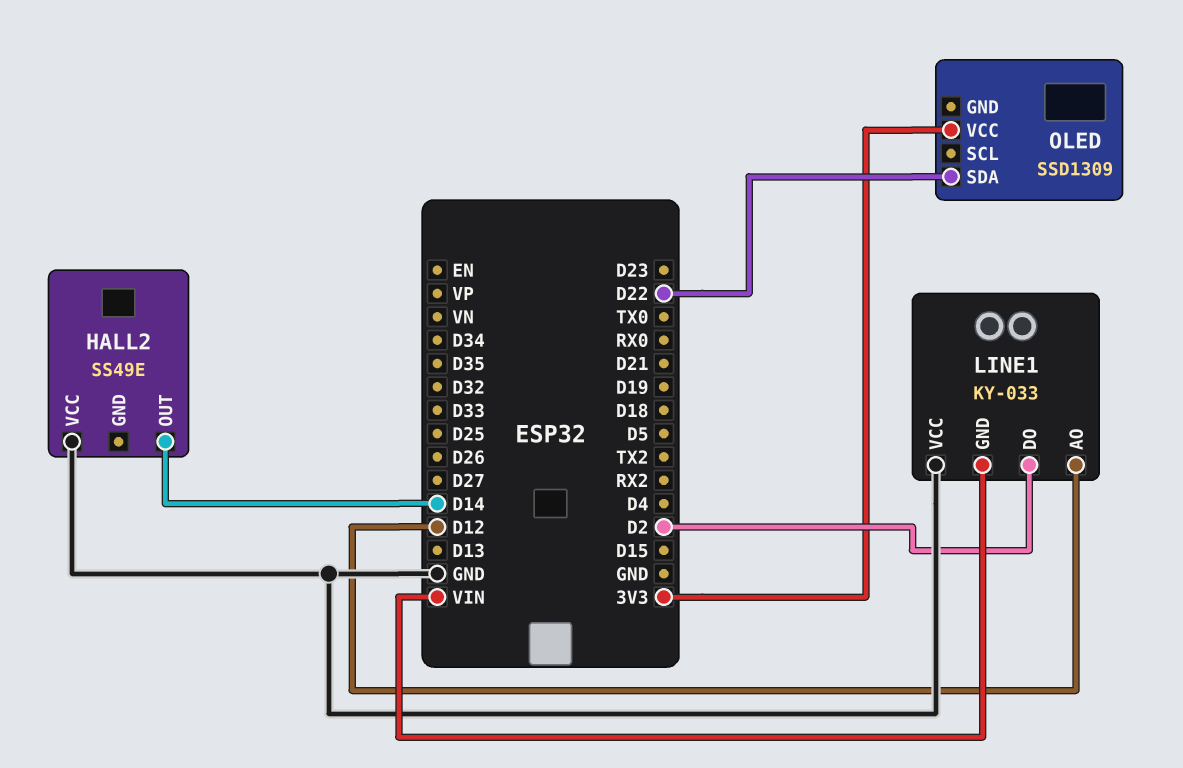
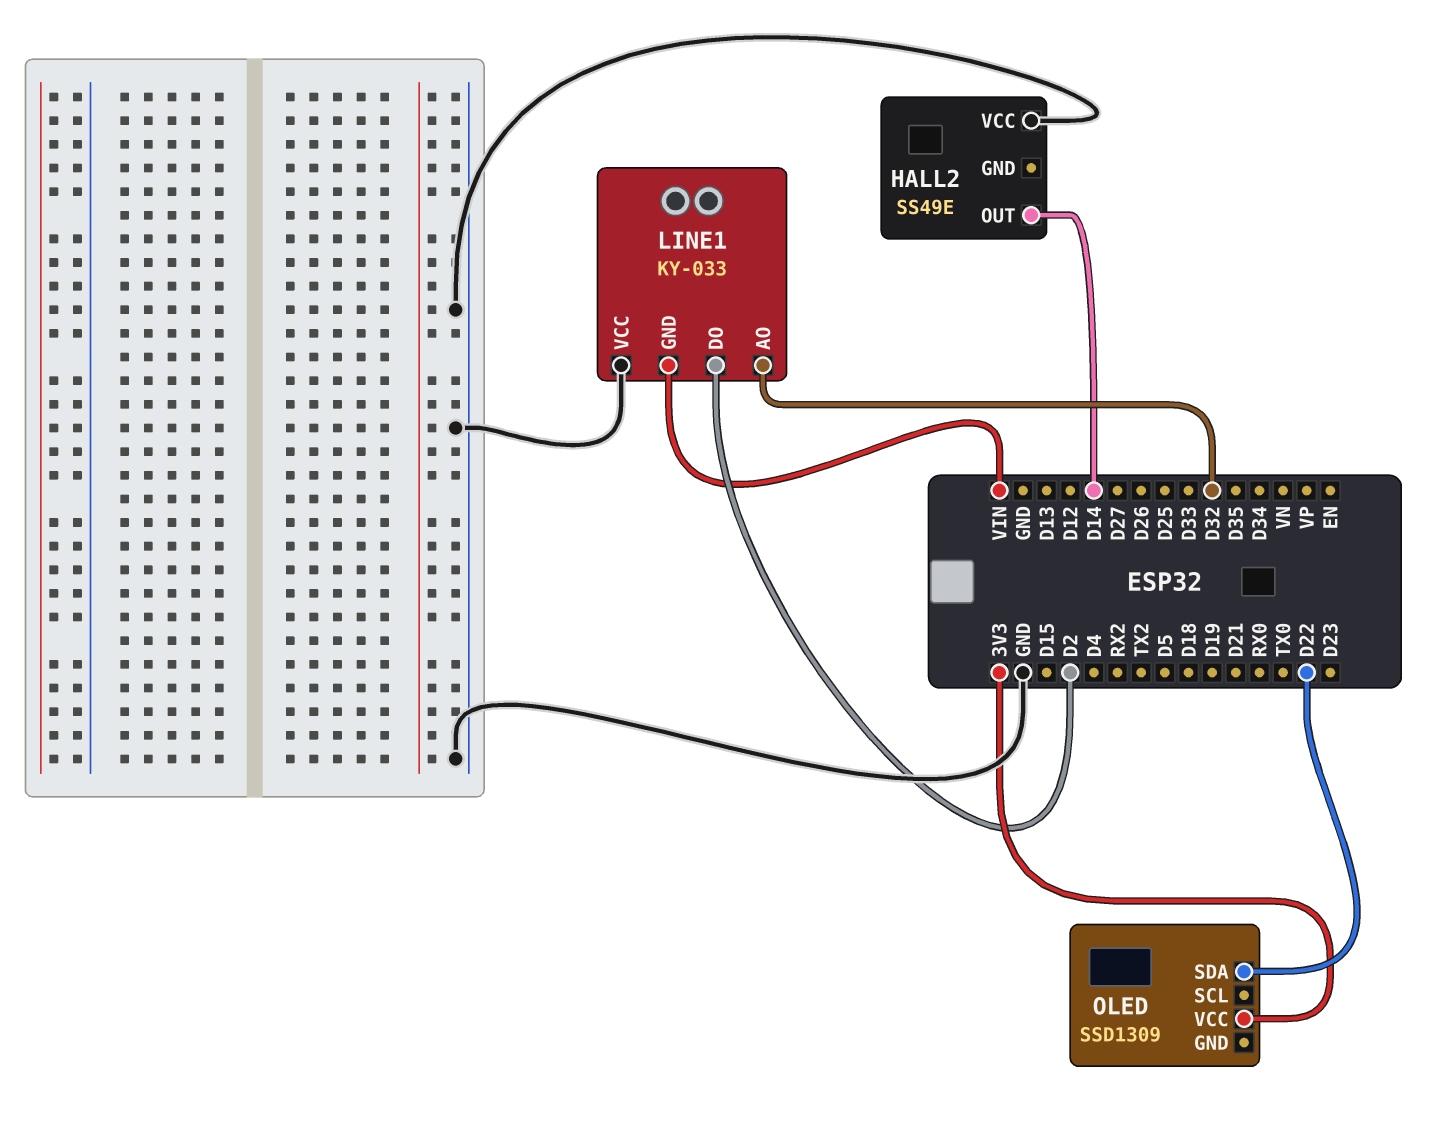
LINE1 pin AO: D12 -> D32

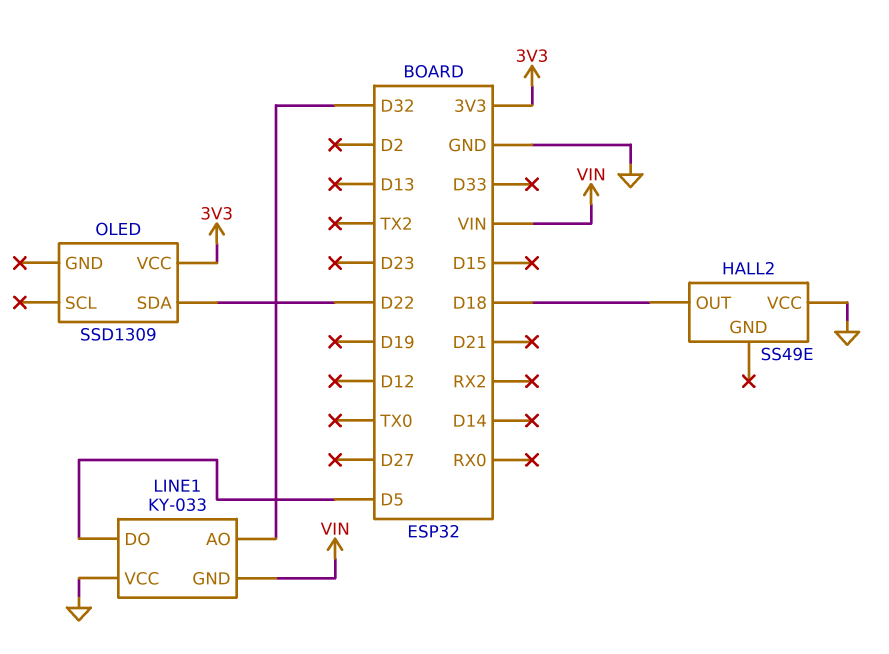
HALL2 pin OUT: D14 -> D18
LINE1 pin DO: D2 -> D5

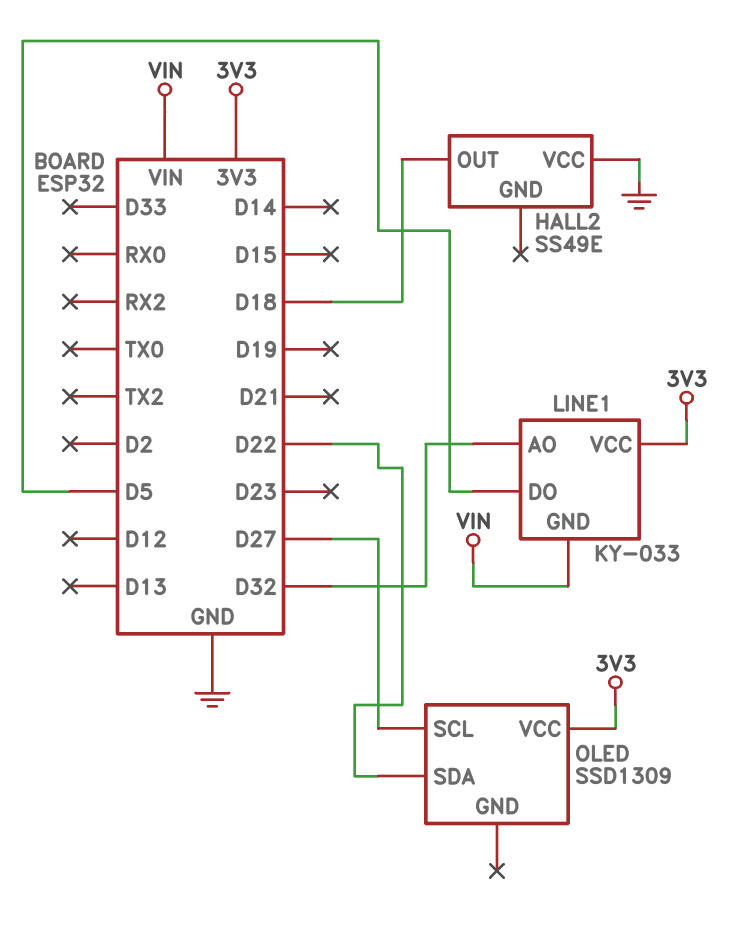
LINE1 pin VCC: GND -> 3V3
OLED pin SCL: none -> D27

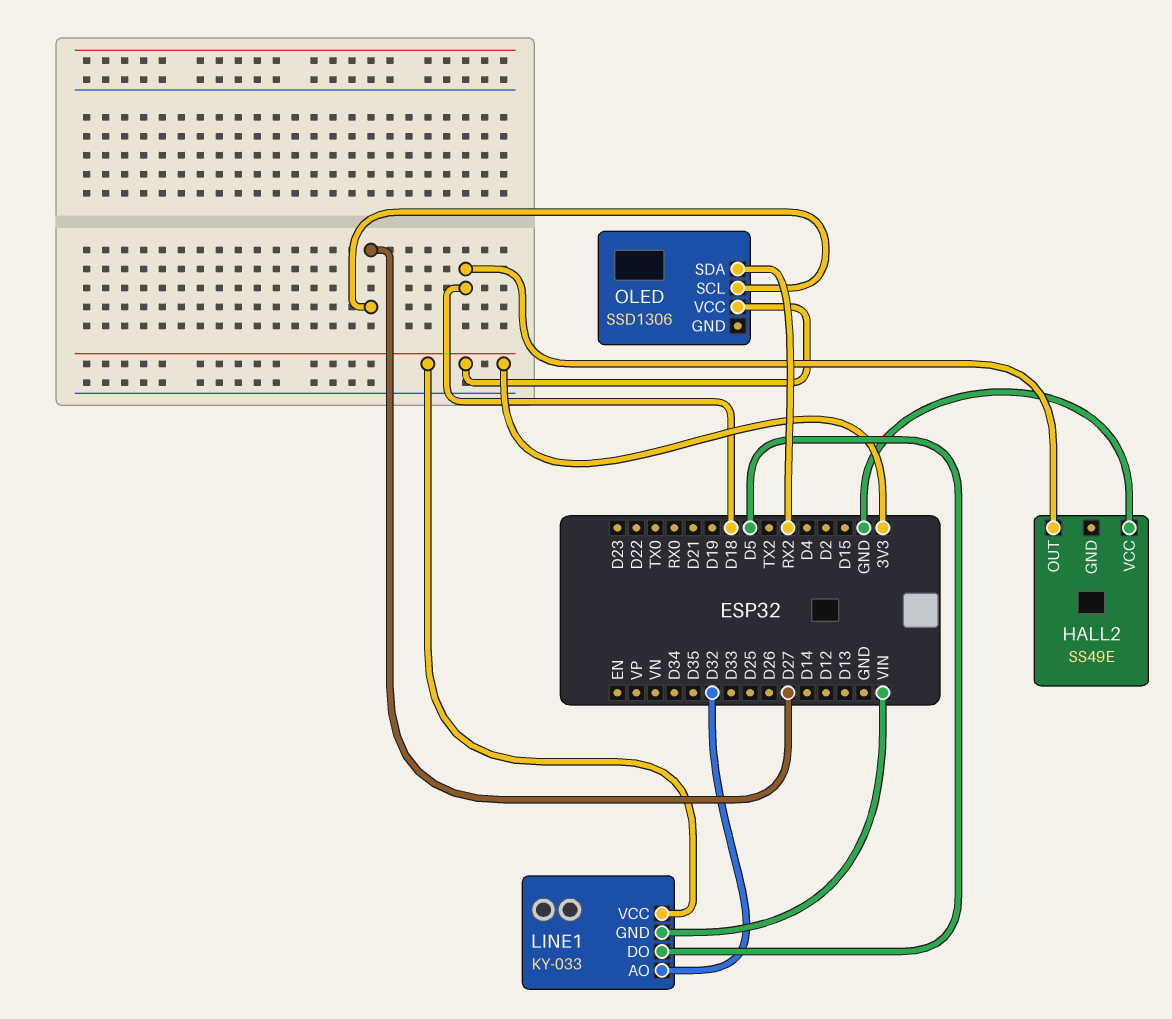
OLED: SSD1309 -> SSD1306
OLED pin SDA: D22 -> RX2

